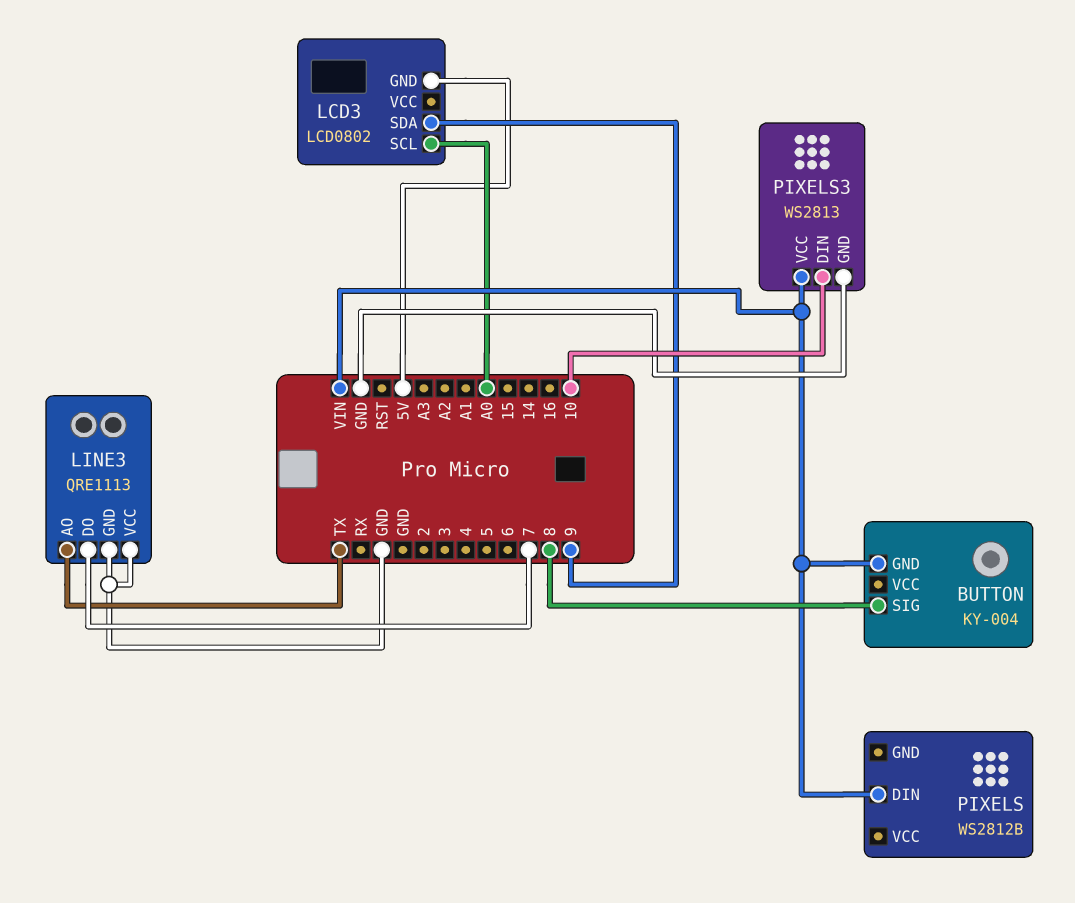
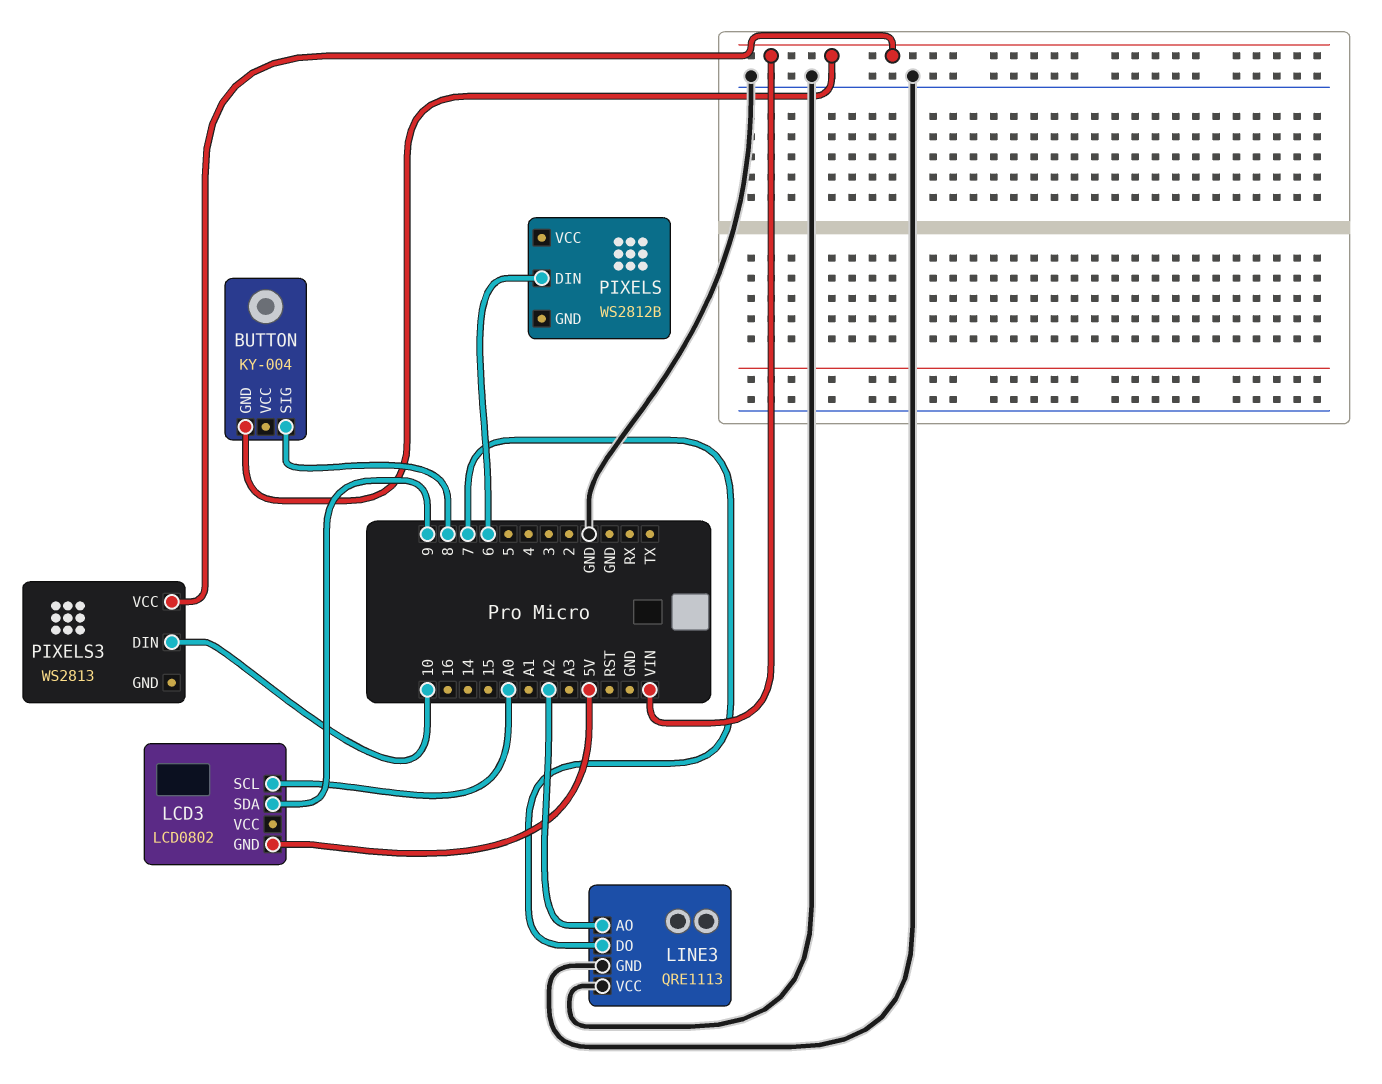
LINE3 pin AO: TX -> A2
PIXELS pin DIN: VIN -> 6
PIXELS3 pin GND: GND -> none

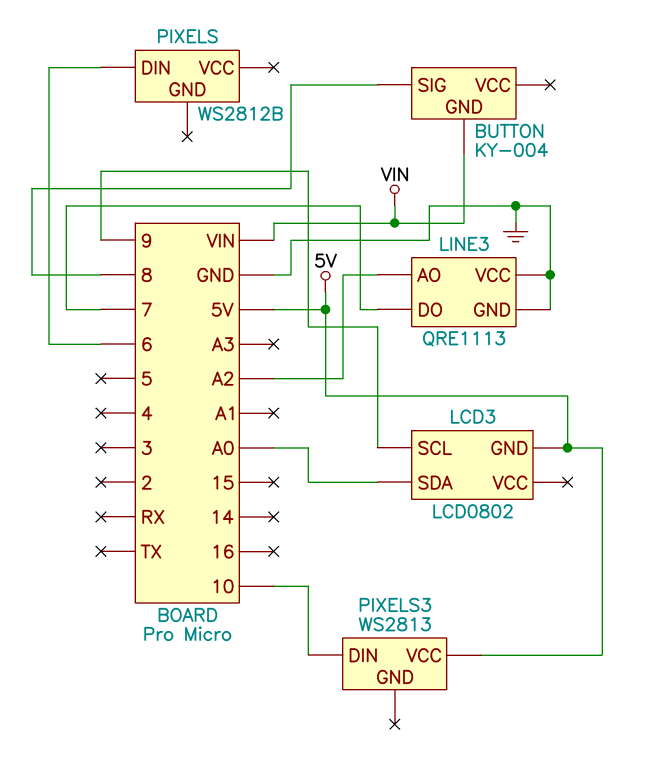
LCD3 pin SCL: A0 -> 9
LCD3 pin SDA: 9 -> A0
PIXELS3 pin VCC: VIN -> 5V

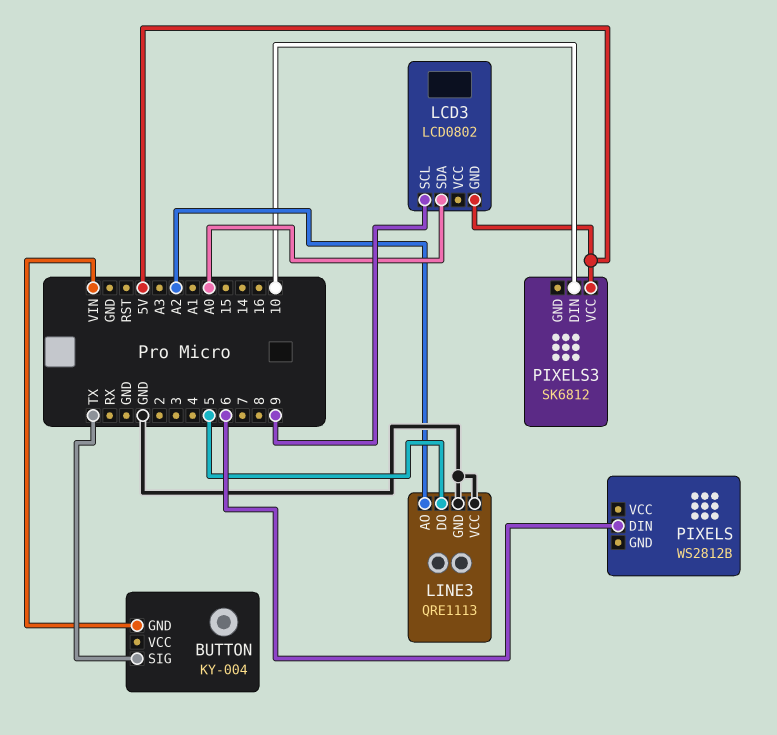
BUTTON pin SIG: 8 -> TX
LINE3 pin DO: 7 -> 5
PIXELS3: WS2813 -> SK6812

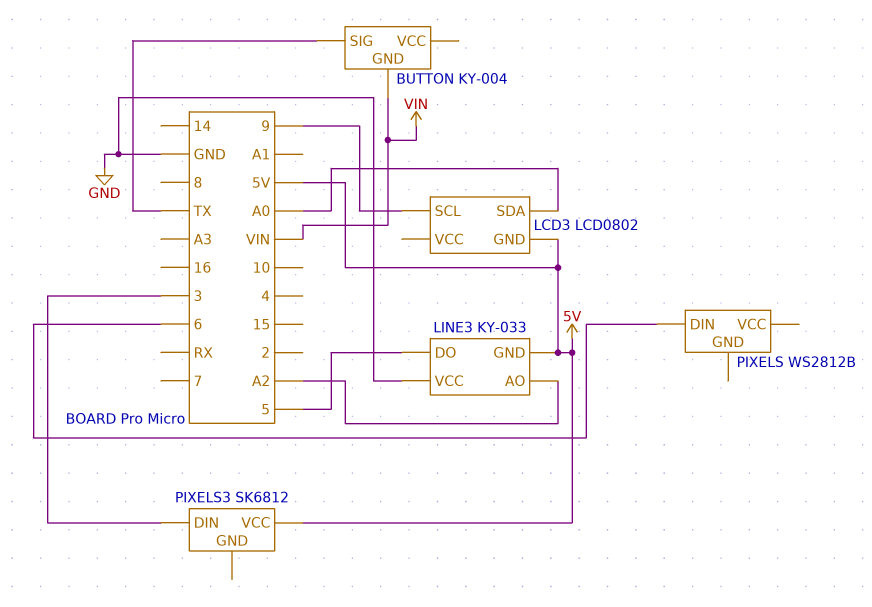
LINE3: QRE1113 -> KY-033
LINE3 pin GND: GND -> 5V
PIXELS3 pin DIN: 10 -> 3

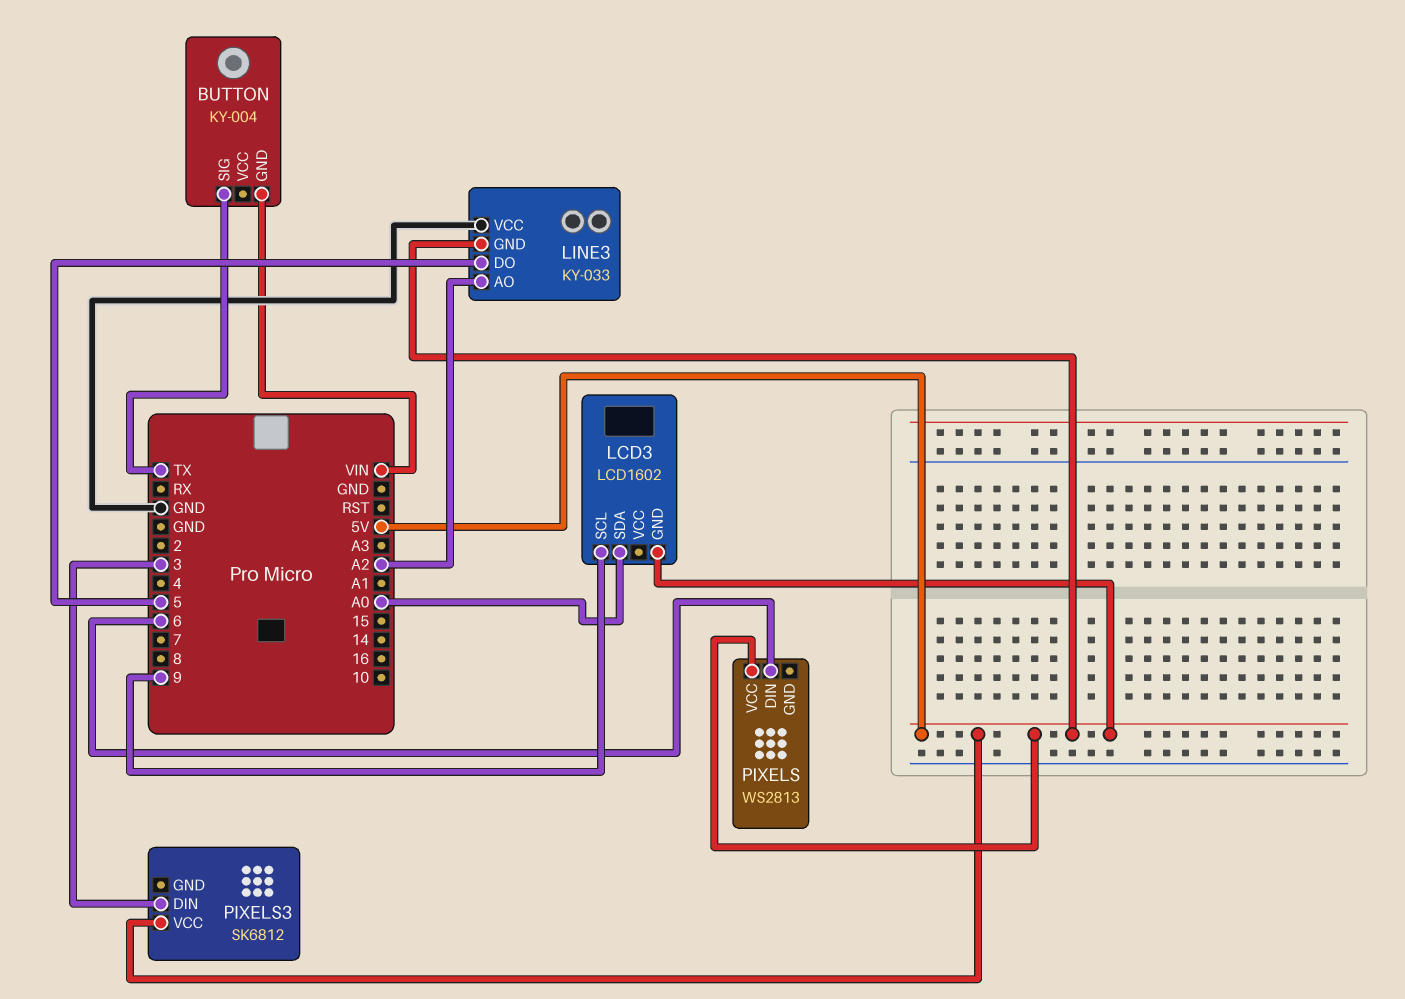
LCD3: LCD0802 -> LCD1602
PIXELS: WS2812B -> WS2813
PIXELS pin VCC: none -> 5V

